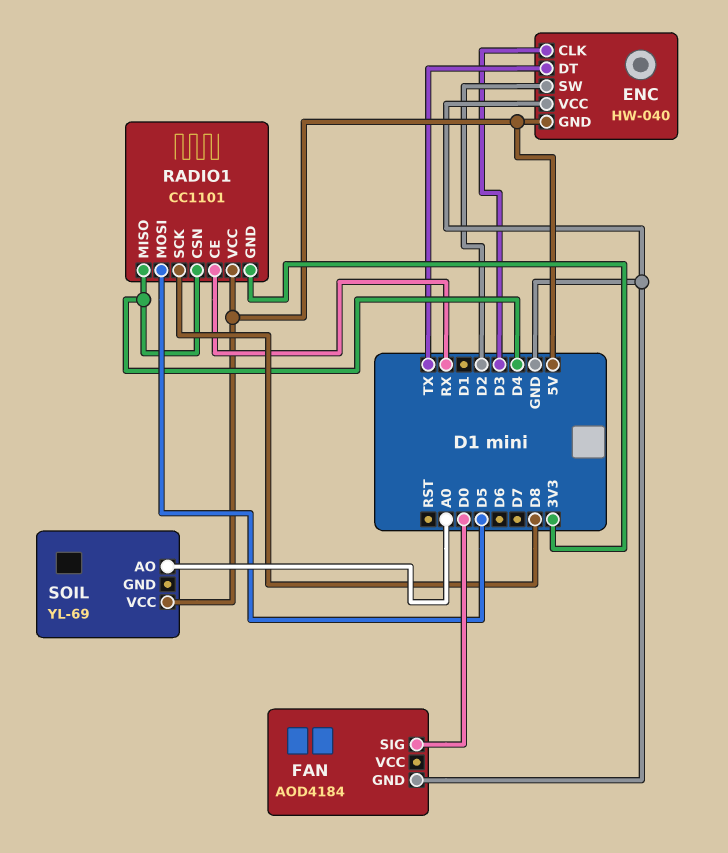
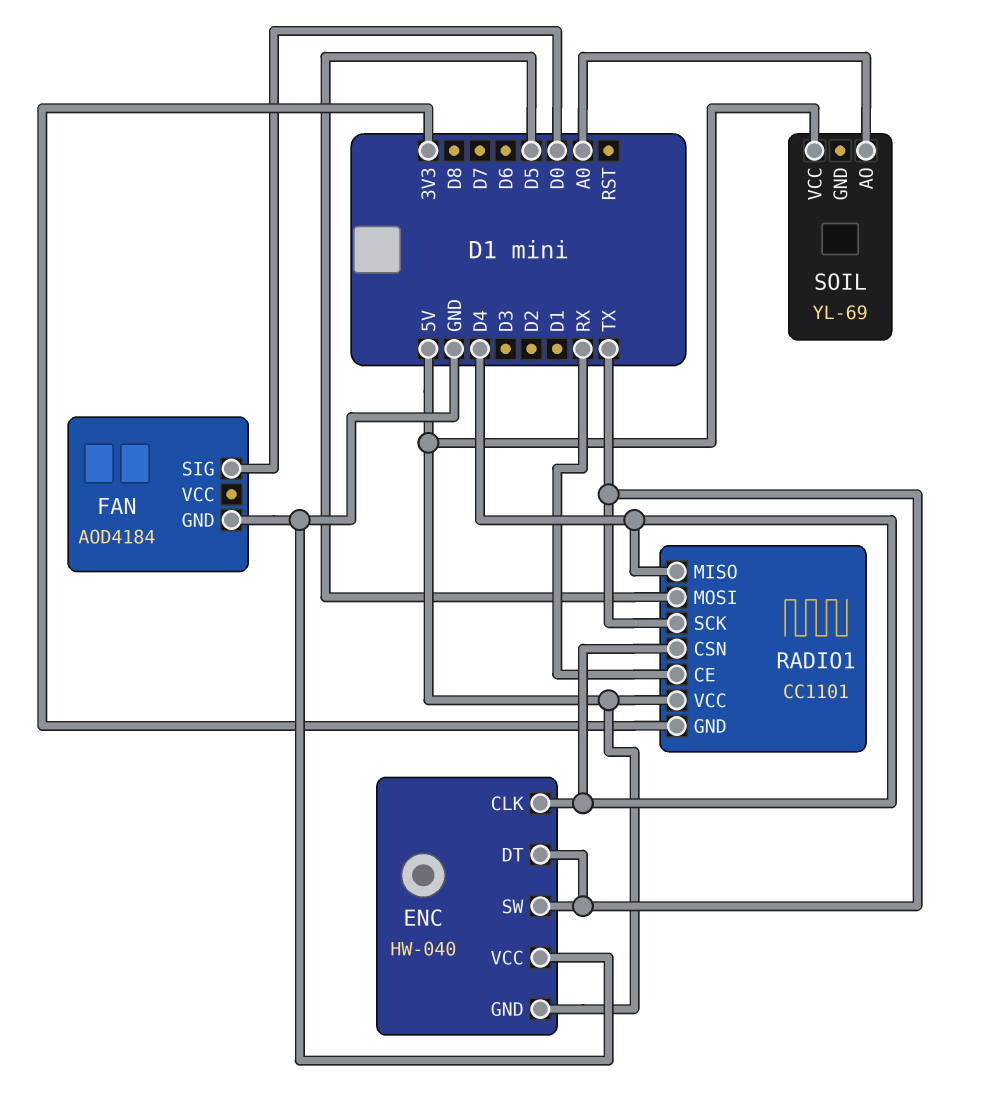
ENC pin CLK: D3 -> D4
ENC pin SW: D2 -> TX
RADIO1 pin SCK: D8 -> TX

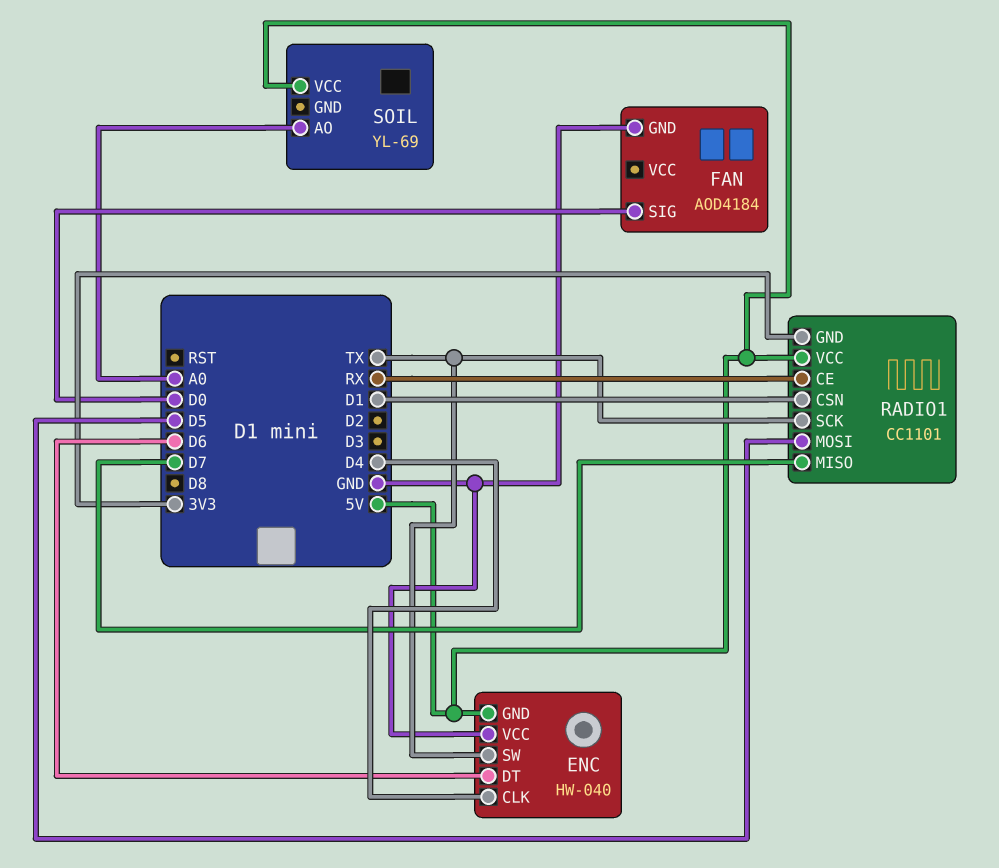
ENC pin DT: TX -> D6
RADIO1 pin CSN: D4 -> D1
RADIO1 pin MISO: D4 -> D7

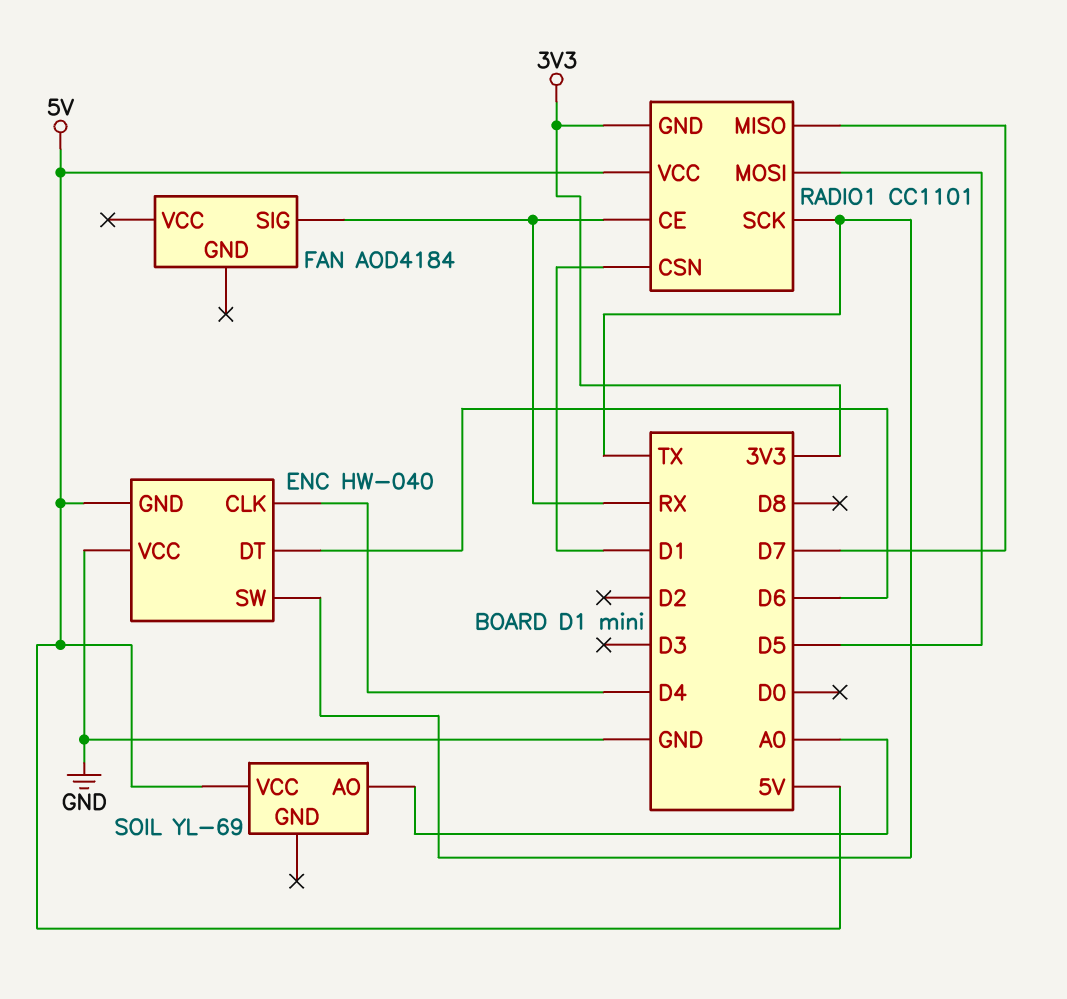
FAN pin GND: GND -> none
FAN pin SIG: D0 -> RX

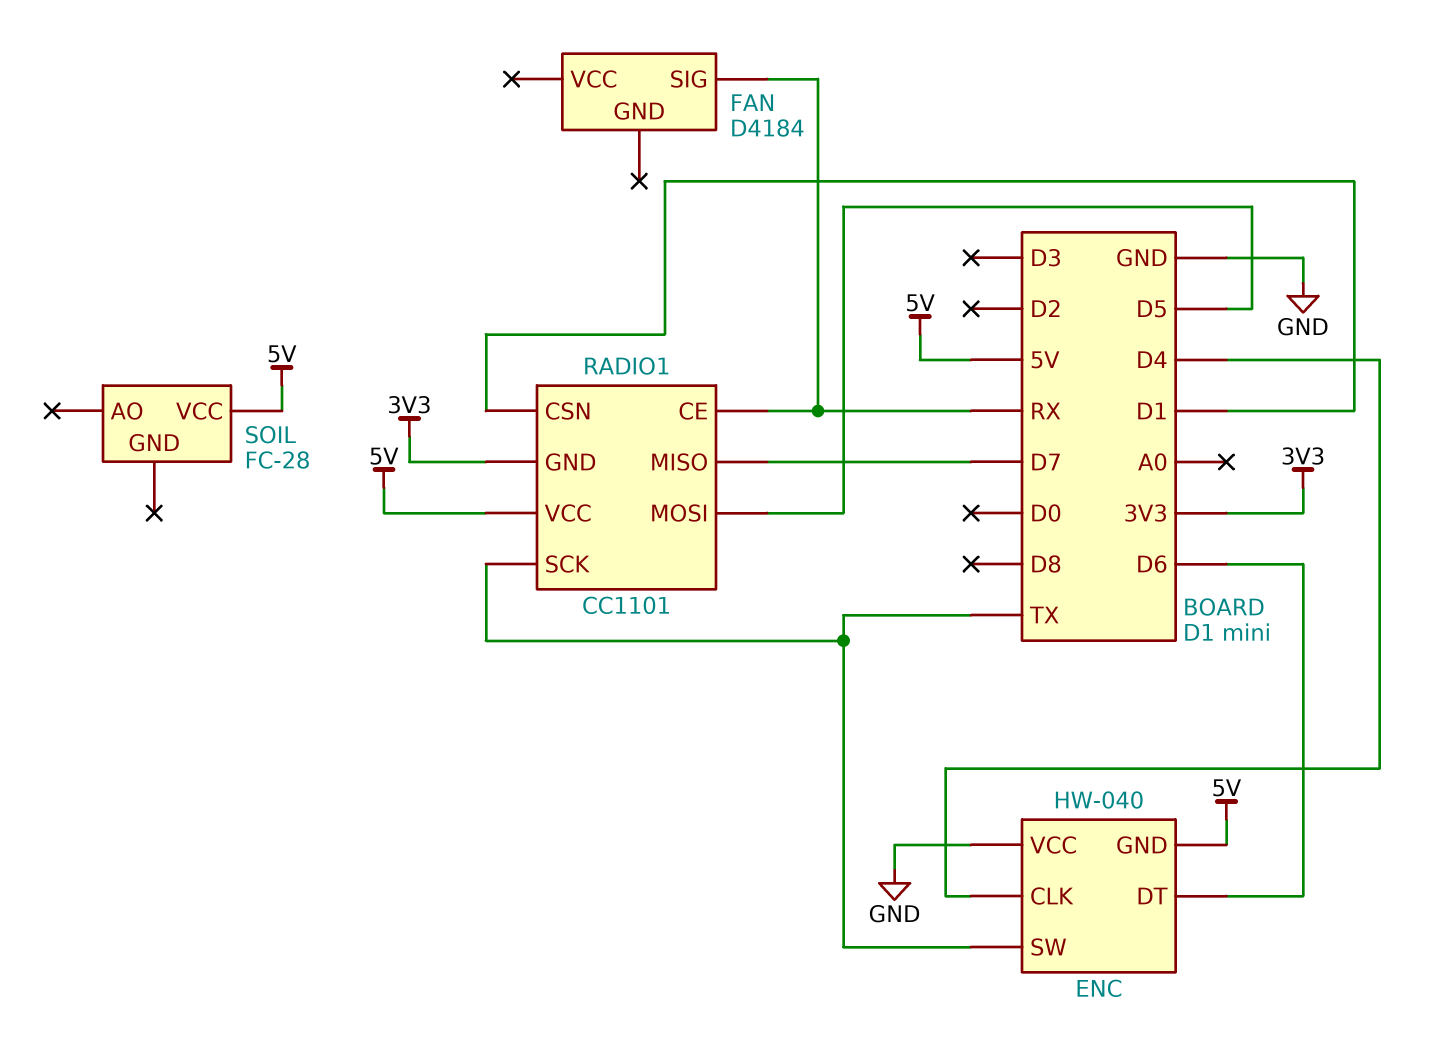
FAN: AOD4184 -> D4184
SOIL: YL-69 -> FC-28
SOIL pin AO: A0 -> none

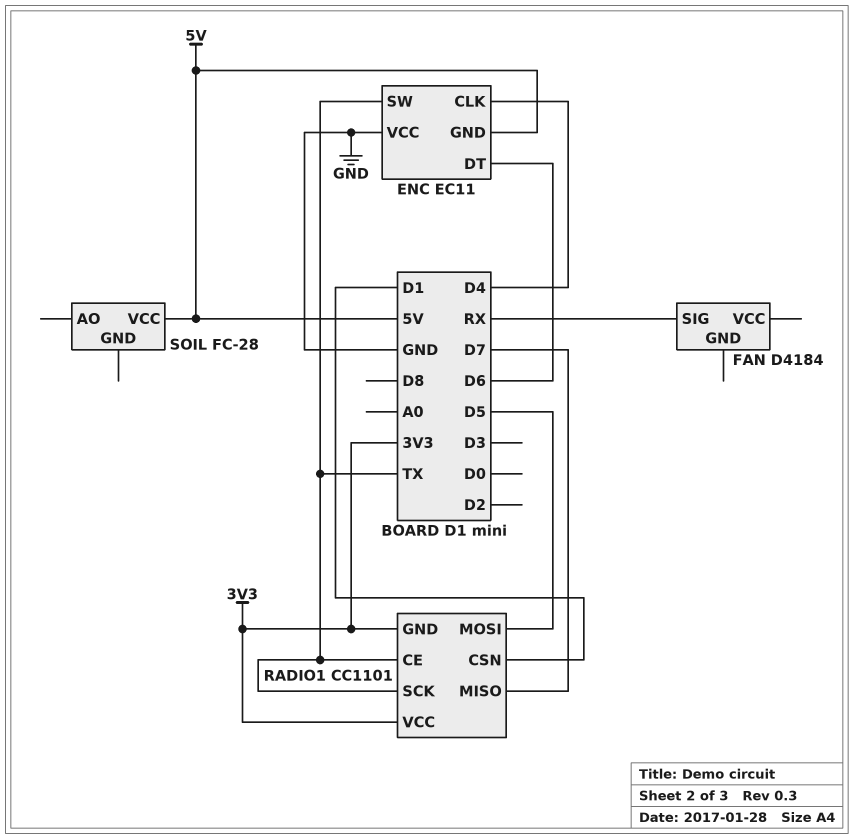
ENC: HW-040 -> EC11
RADIO1 pin CE: RX -> TX
RADIO1 pin VCC: 5V -> 3V3

